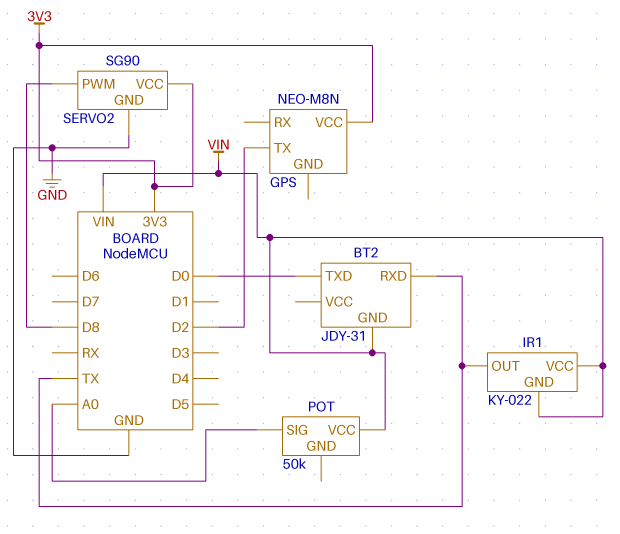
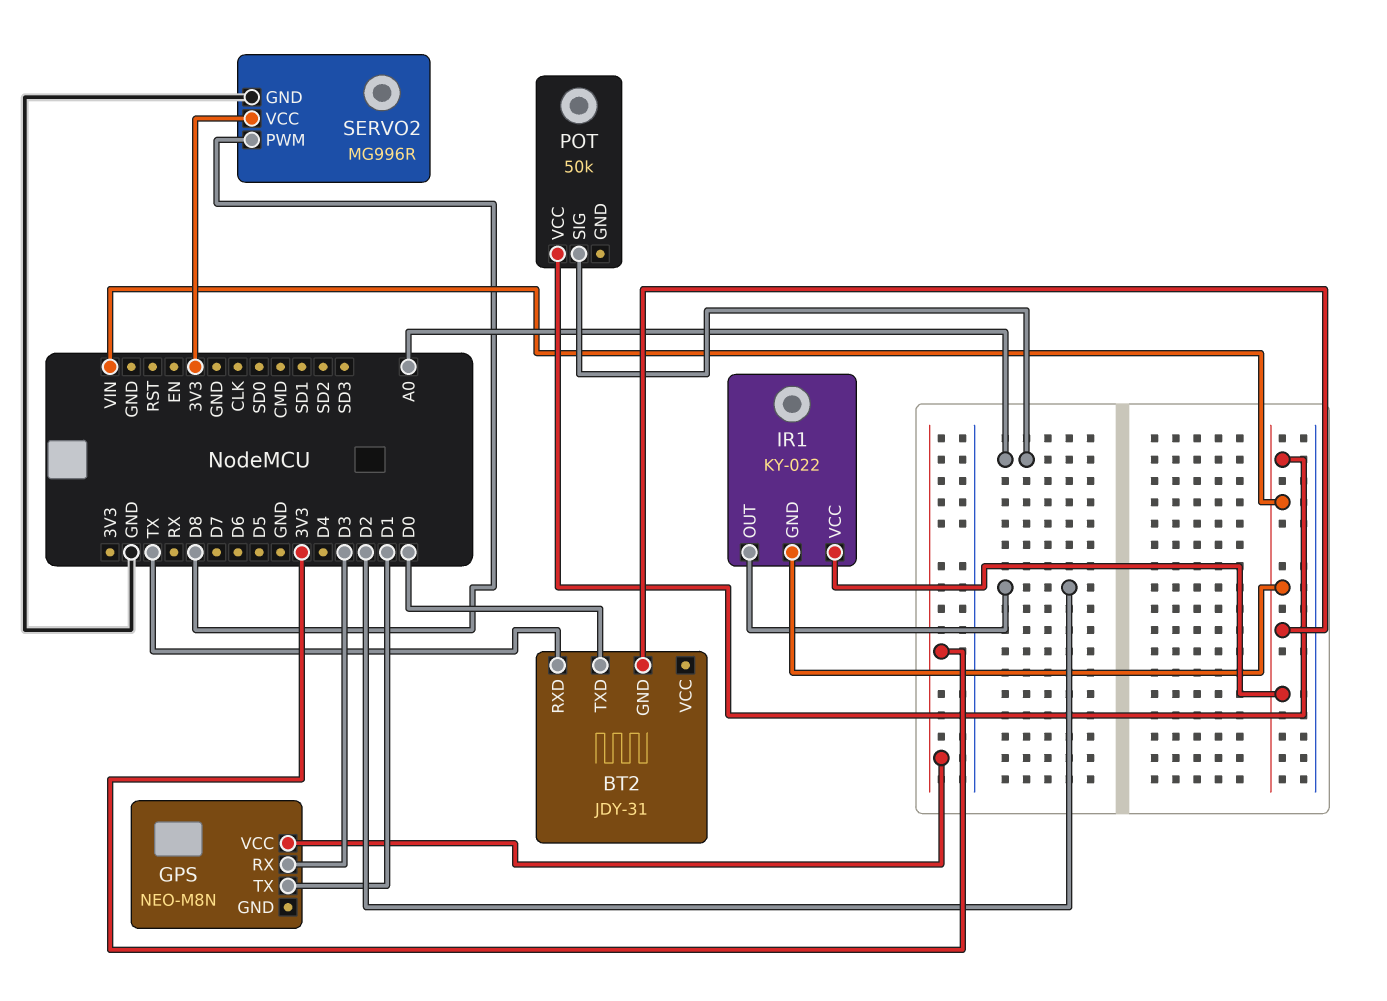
GPS pin RX: none -> D3
GPS pin TX: D2 -> D1
IR1 pin OUT: TX -> D2
SERVO2: SG90 -> MG996R

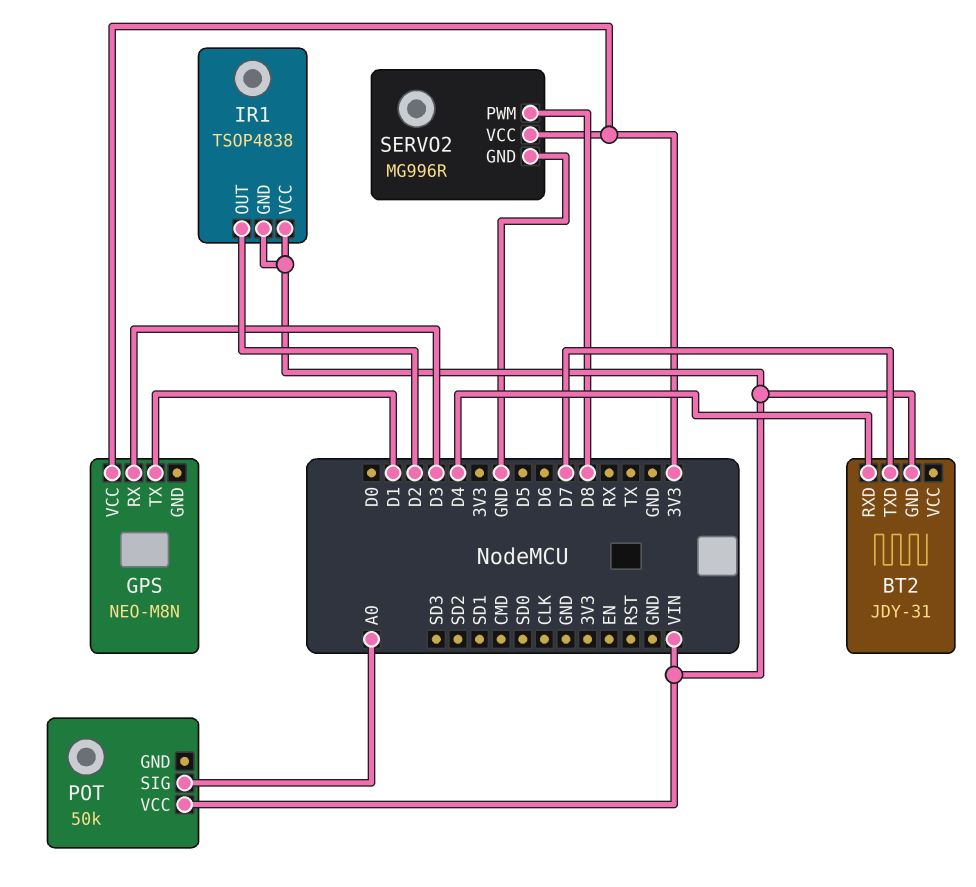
BT2 pin RXD: TX -> D4
BT2 pin TXD: D0 -> D7
IR1: KY-022 -> TSOP4838

